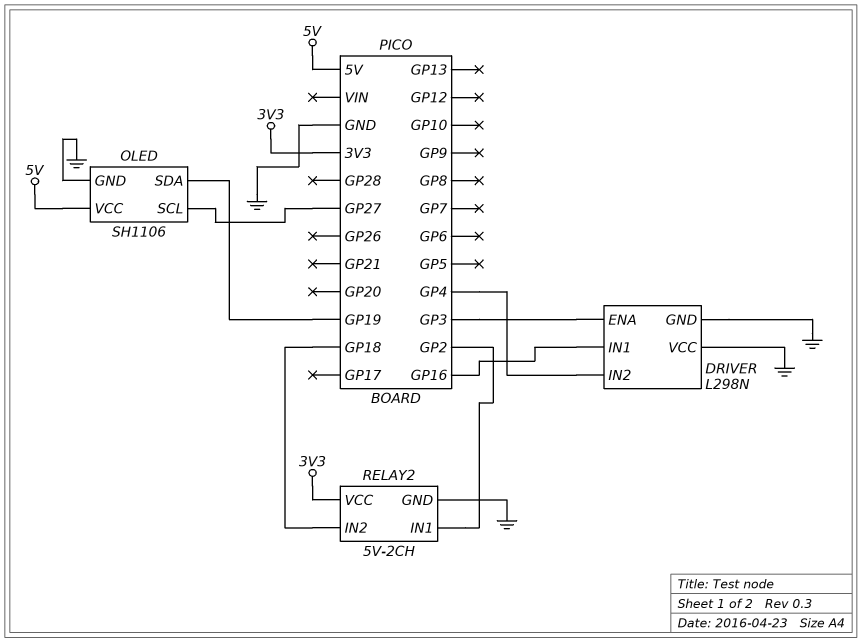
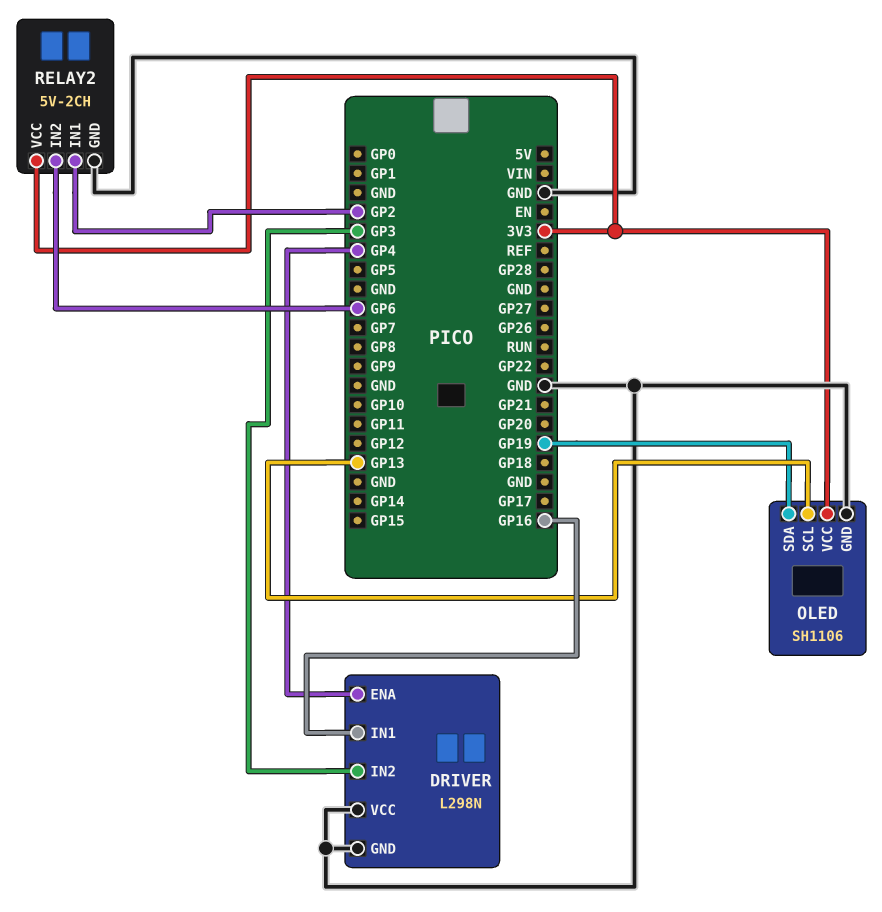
DRIVER pin ENA: GP3 -> GP4
DRIVER pin IN2: GP4 -> GP3
OLED pin SCL: GP27 -> GP13
OLED pin VCC: 5V -> 3V3
RELAY2 pin IN2: GP18 -> GP6

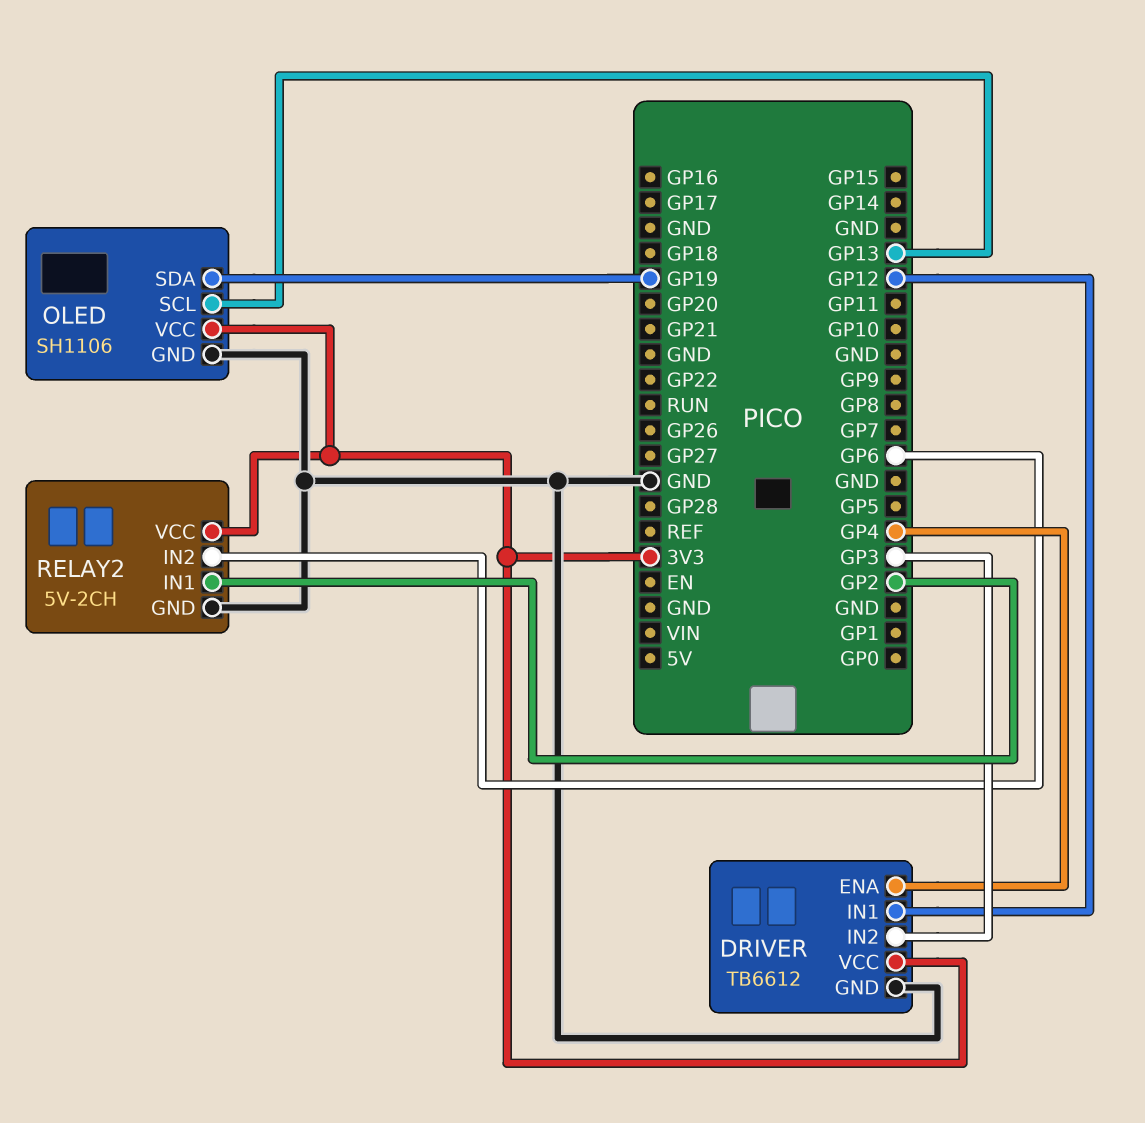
DRIVER: L298N -> TB6612
DRIVER pin IN1: GP16 -> GP12
DRIVER pin VCC: GND -> 3V3

